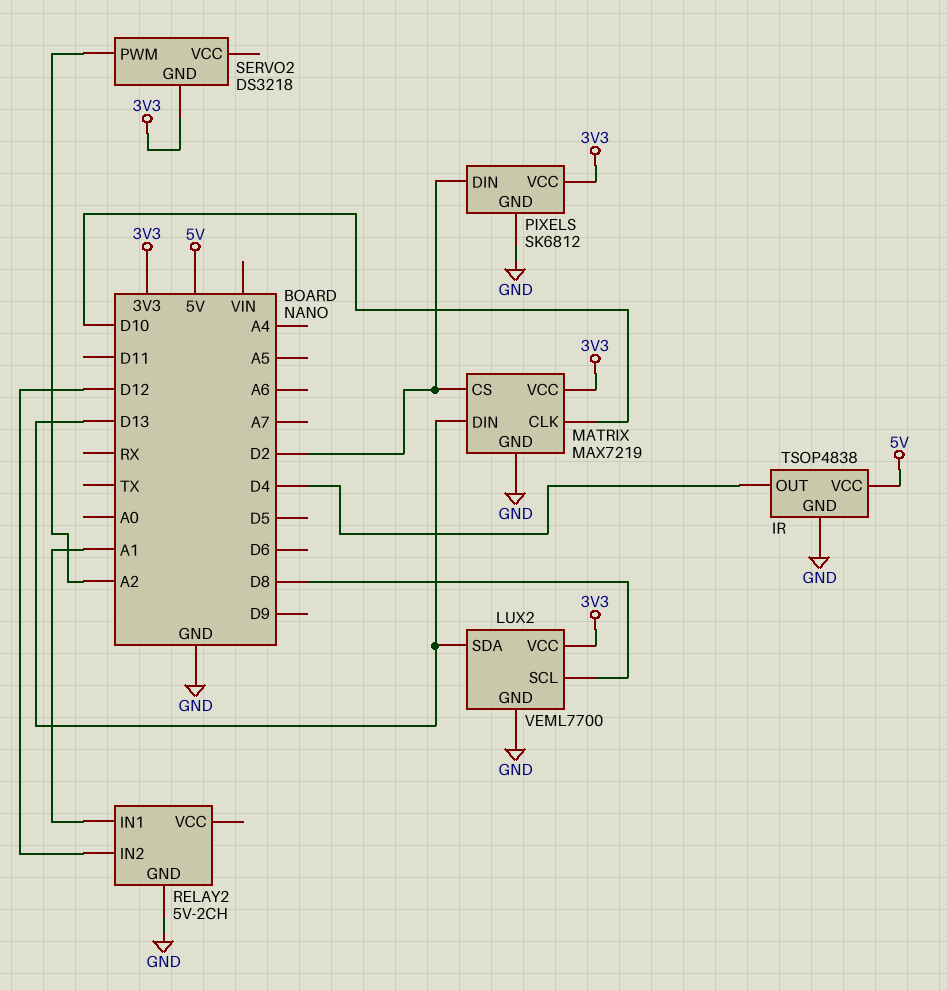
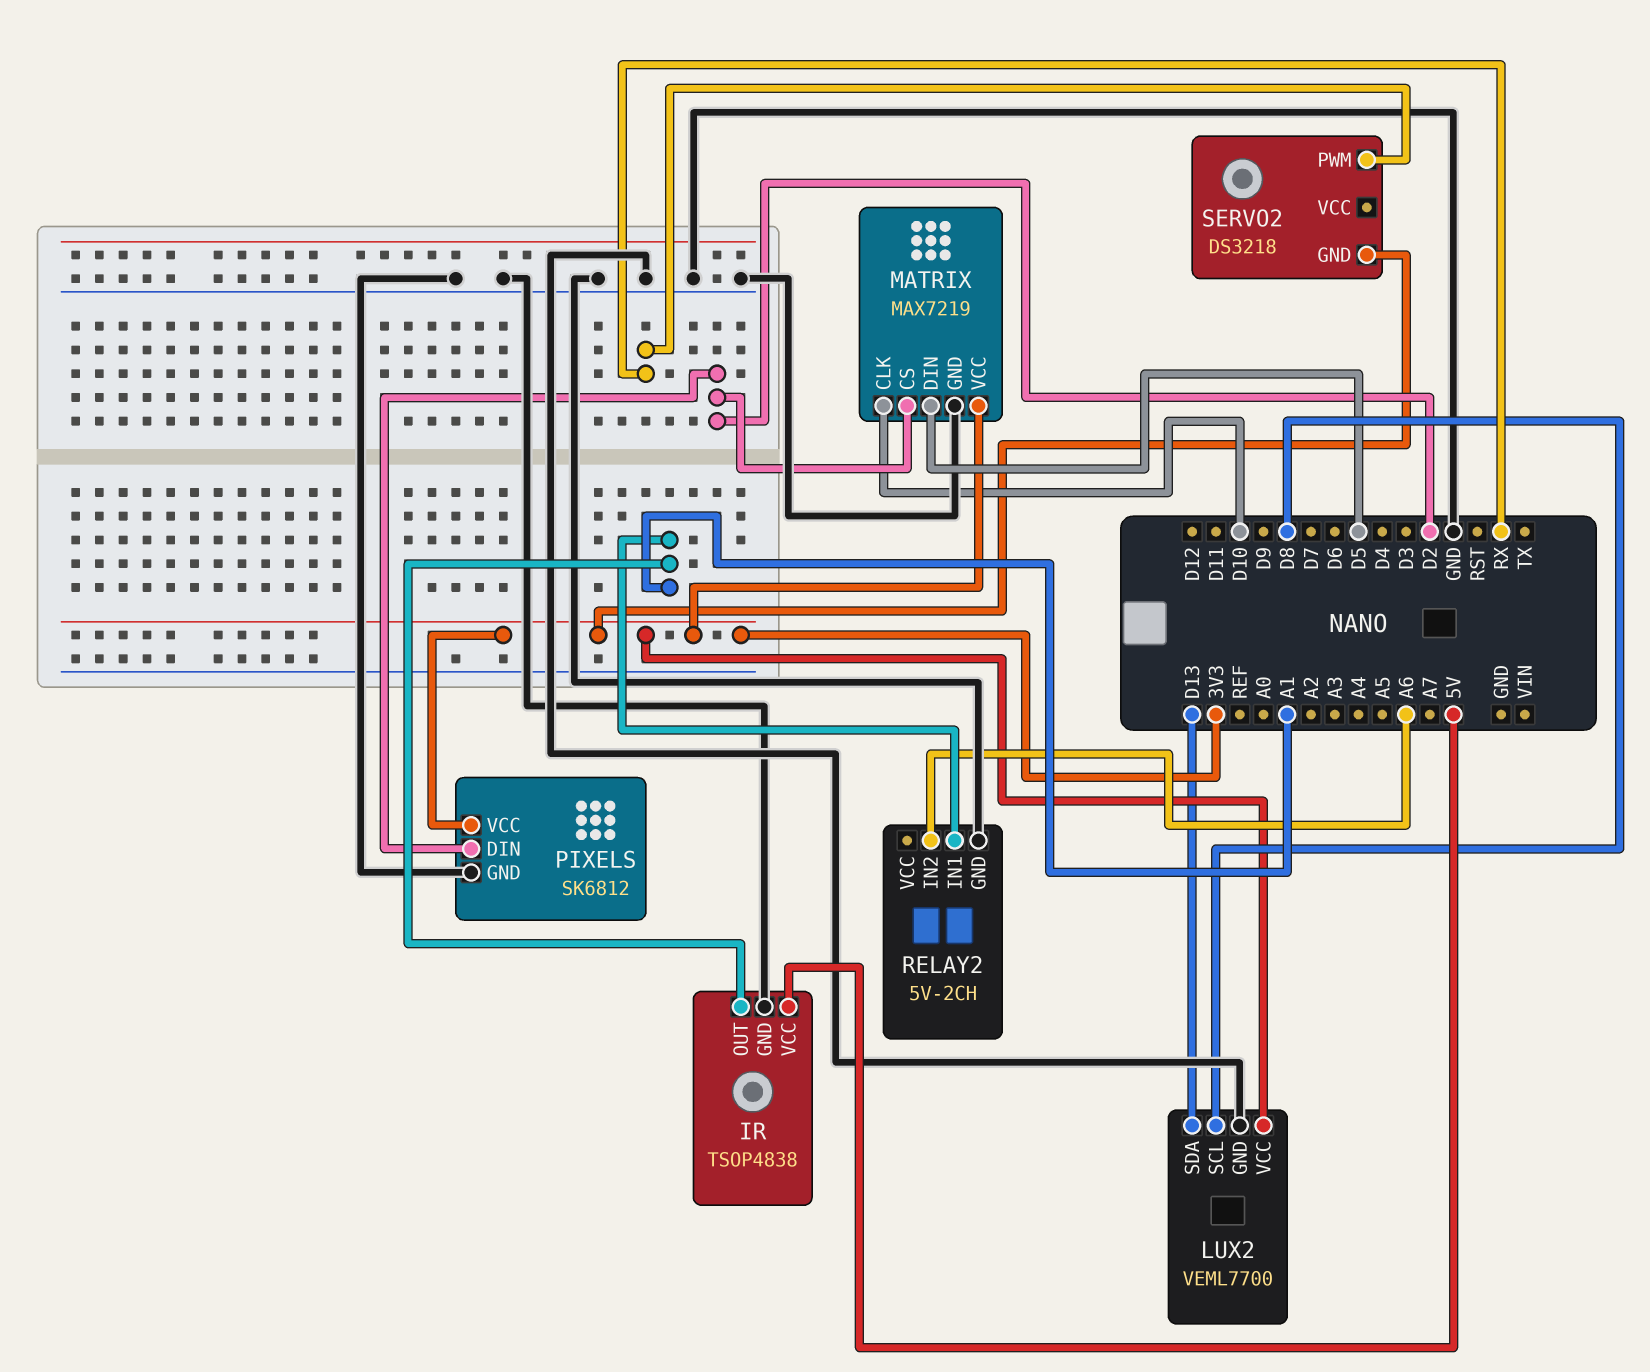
IR pin OUT: D4 -> A1
MATRIX pin DIN: D13 -> D5
RELAY2 pin IN2: D12 -> A6
SERVO2 pin PWM: A2 -> RX

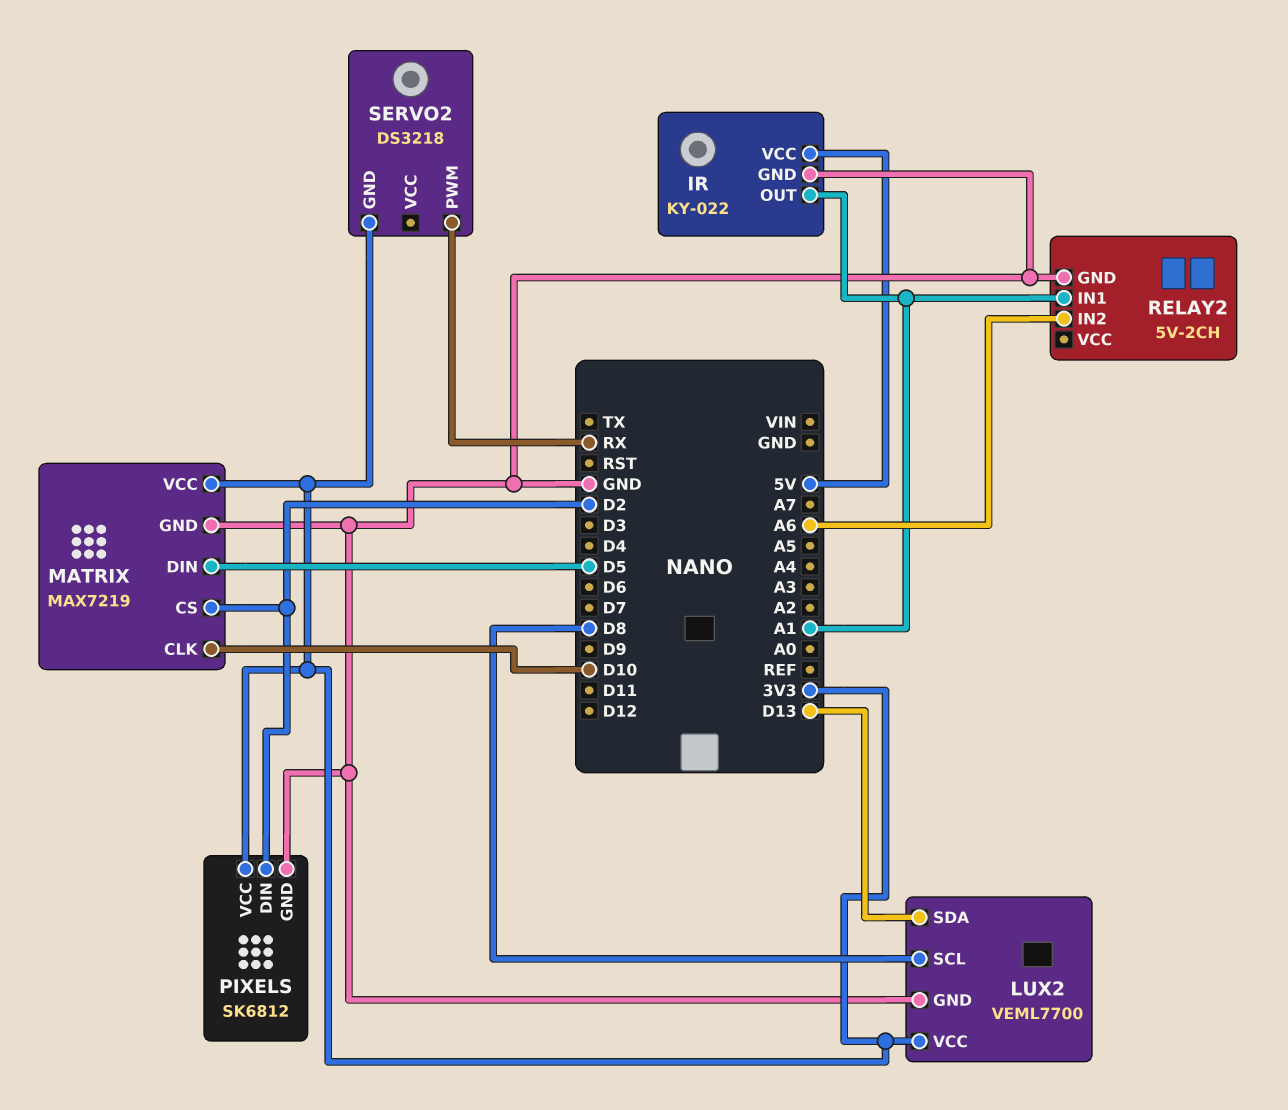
IR: TSOP4838 -> KY-022

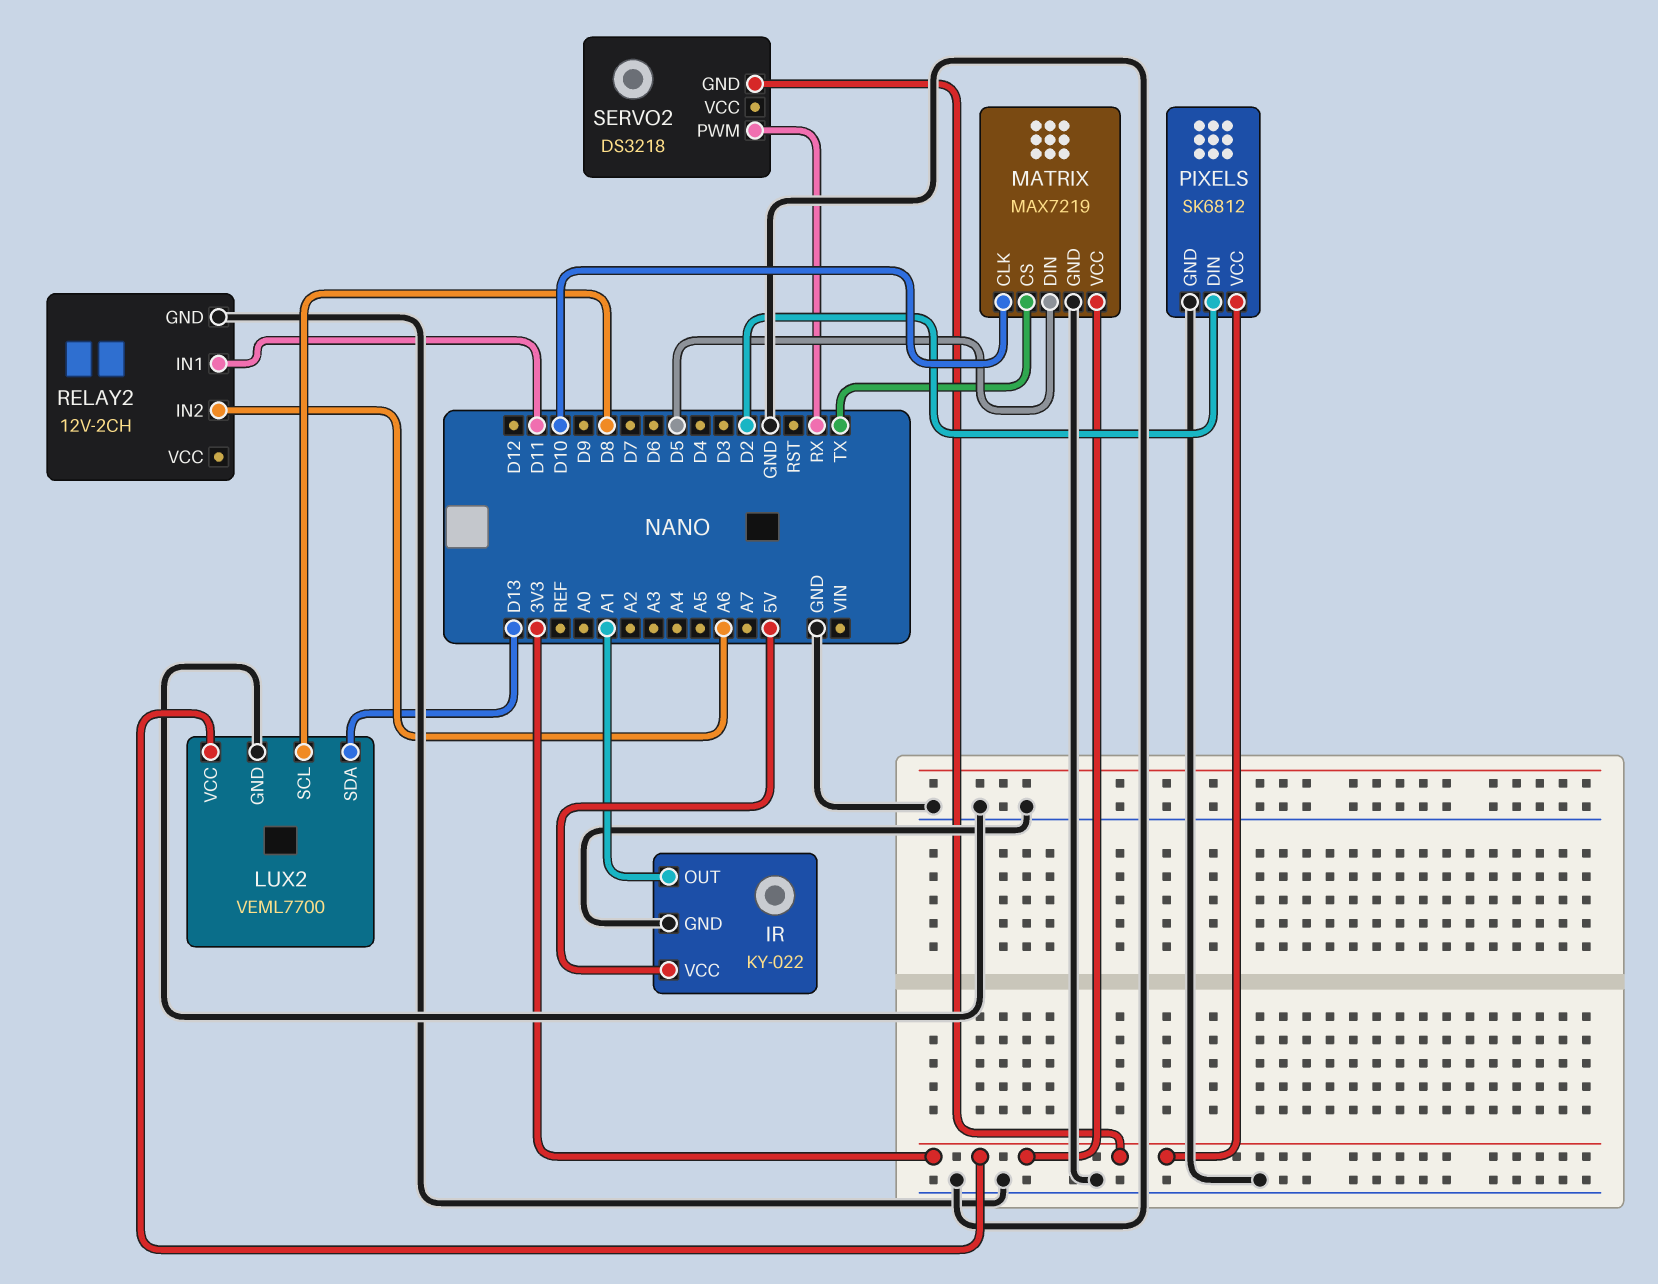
MATRIX pin CS: D2 -> TX
RELAY2: 5V-2CH -> 12V-2CH
RELAY2 pin IN1: A1 -> D11

